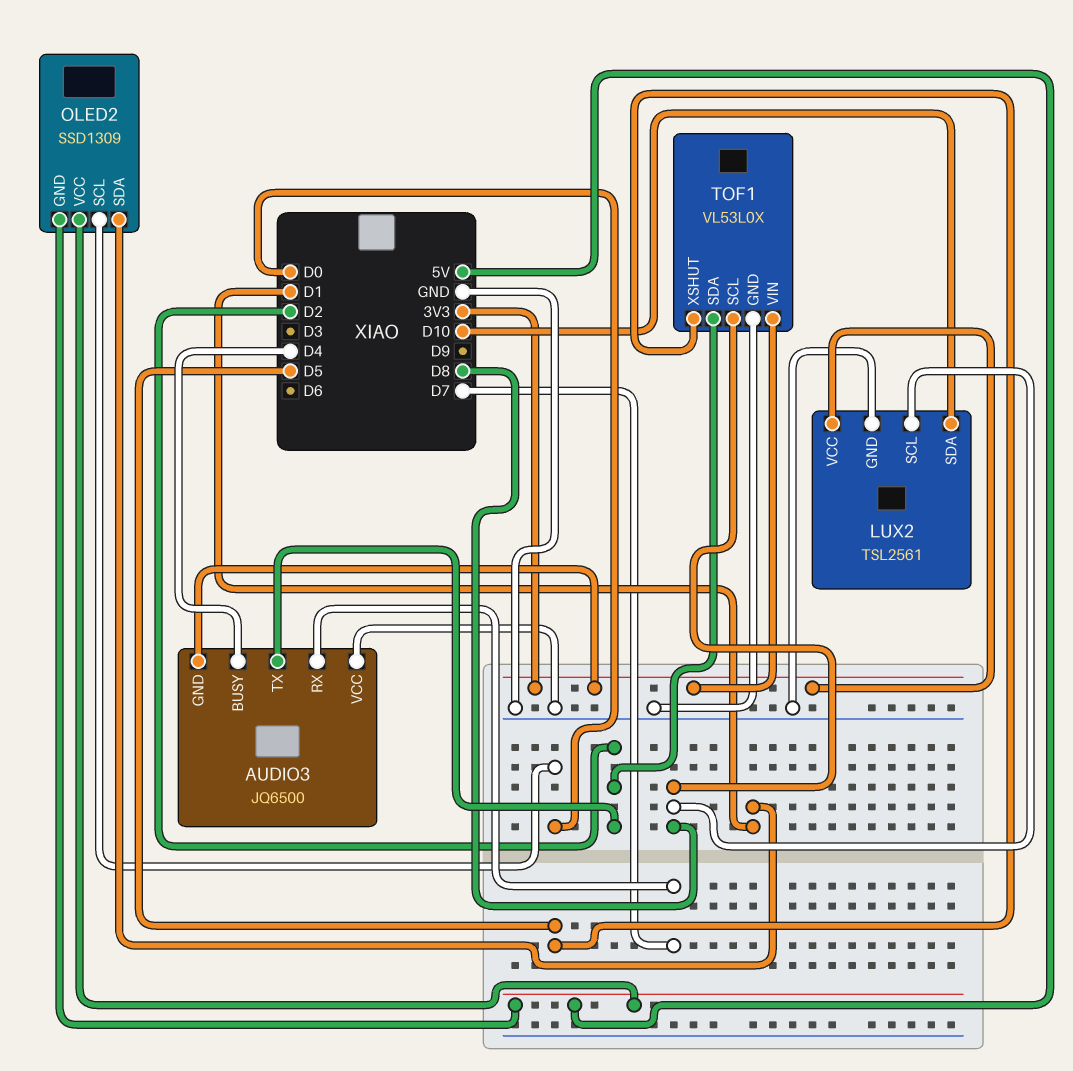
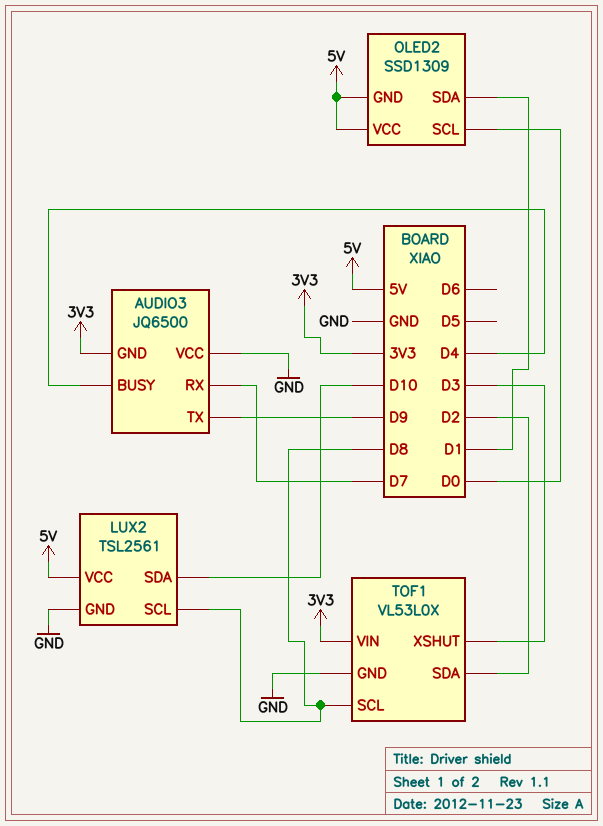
AUDIO3 pin TX: D2 -> D9
LUX2 pin VCC: 3V3 -> 5V
TOF1 pin XSHUT: D5 -> D3

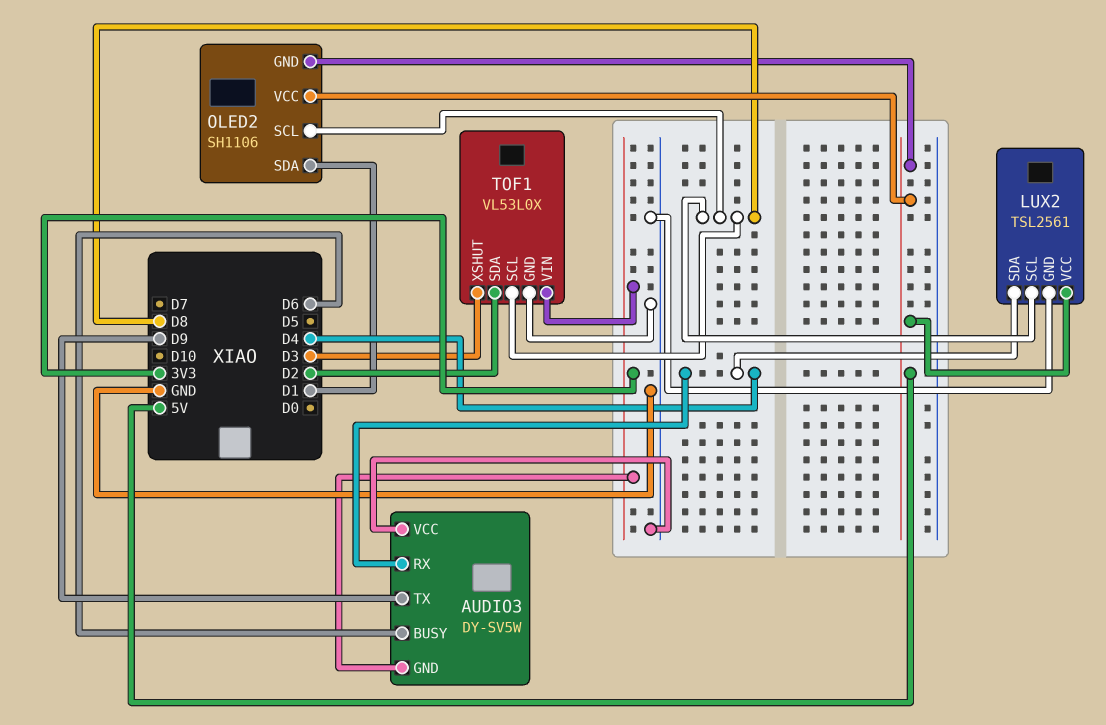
AUDIO3: JQ6500 -> DY-SV5W
AUDIO3 pin BUSY: D4 -> D6
AUDIO3 pin RX: D7 -> D4
LUX2 pin SDA: D10 -> D4
OLED2: SSD1309 -> SH1106
OLED2 pin SCL: D0 -> D8

